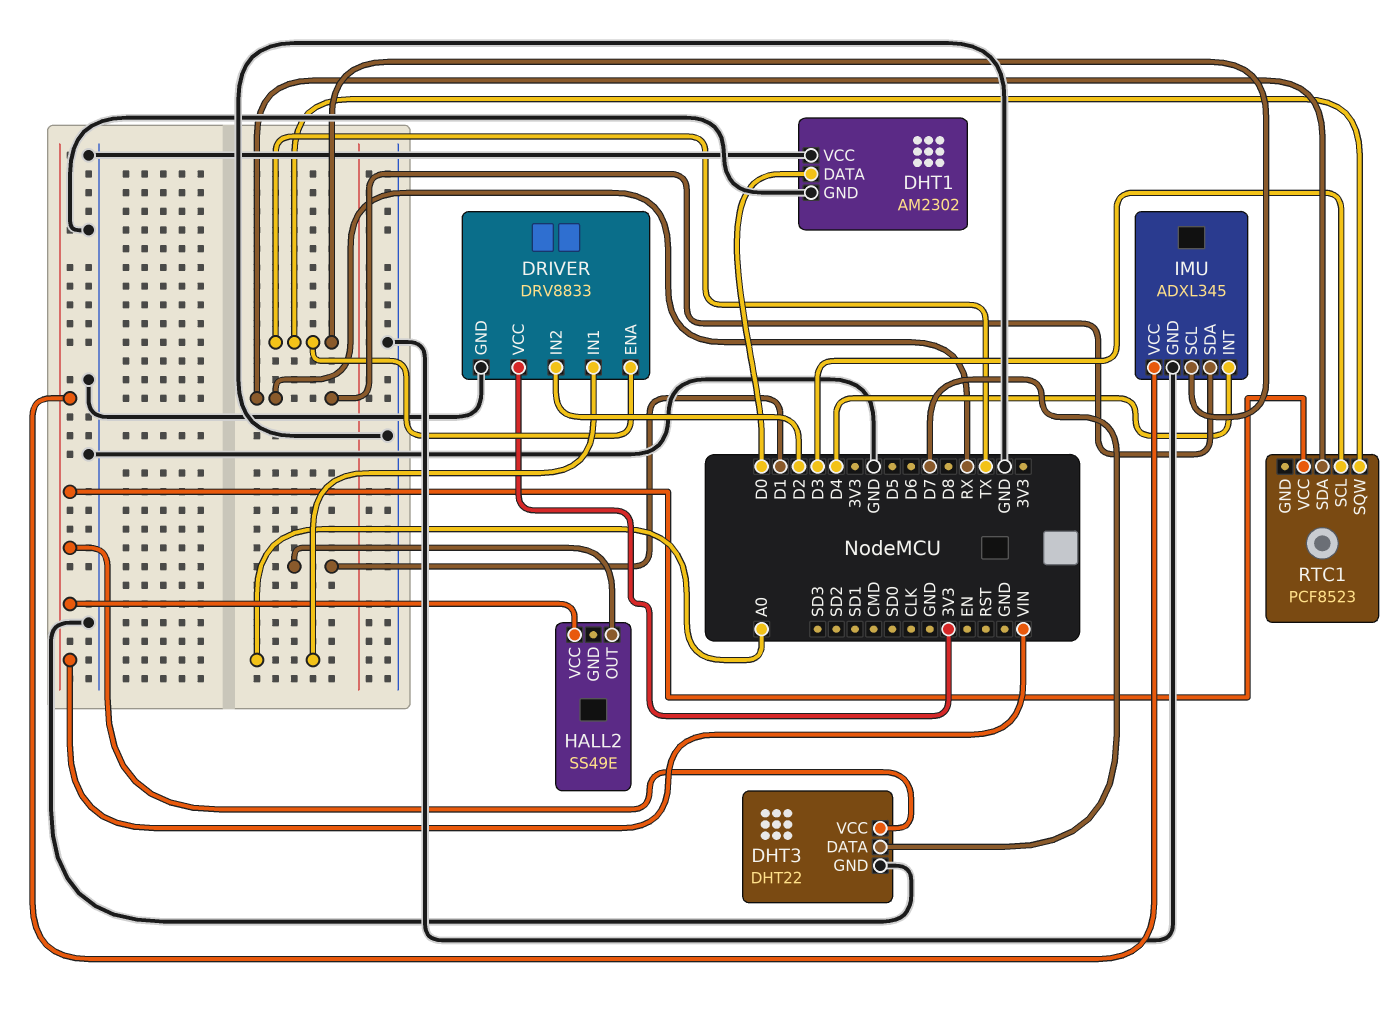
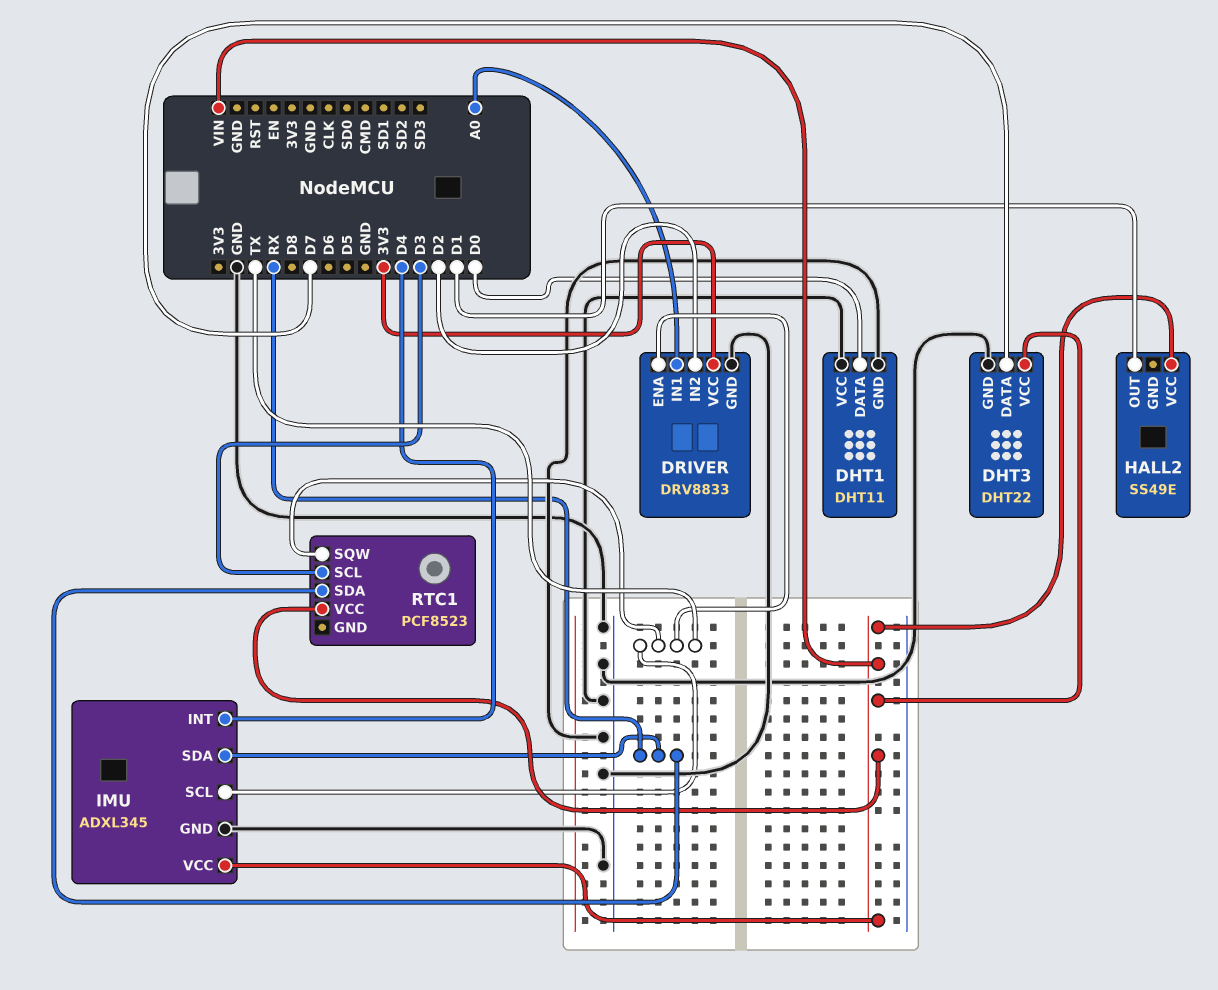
DHT1: AM2302 -> DHT11

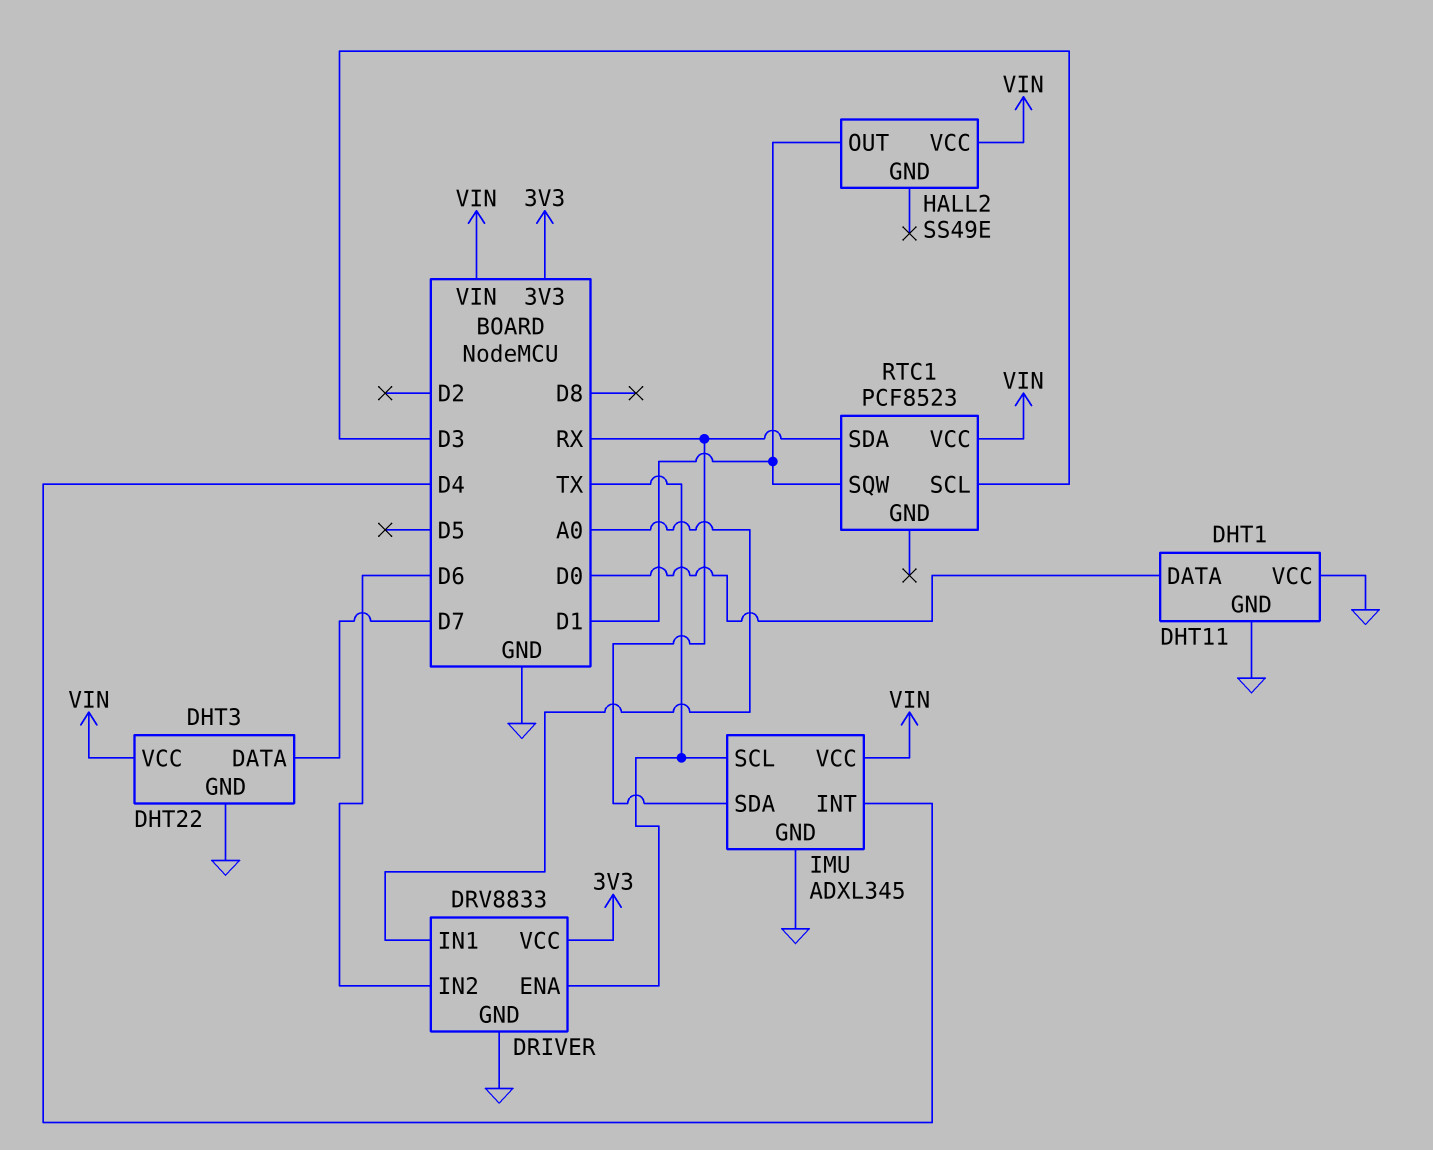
DRIVER pin IN2: D2 -> D6
RTC1 pin SQW: TX -> D1

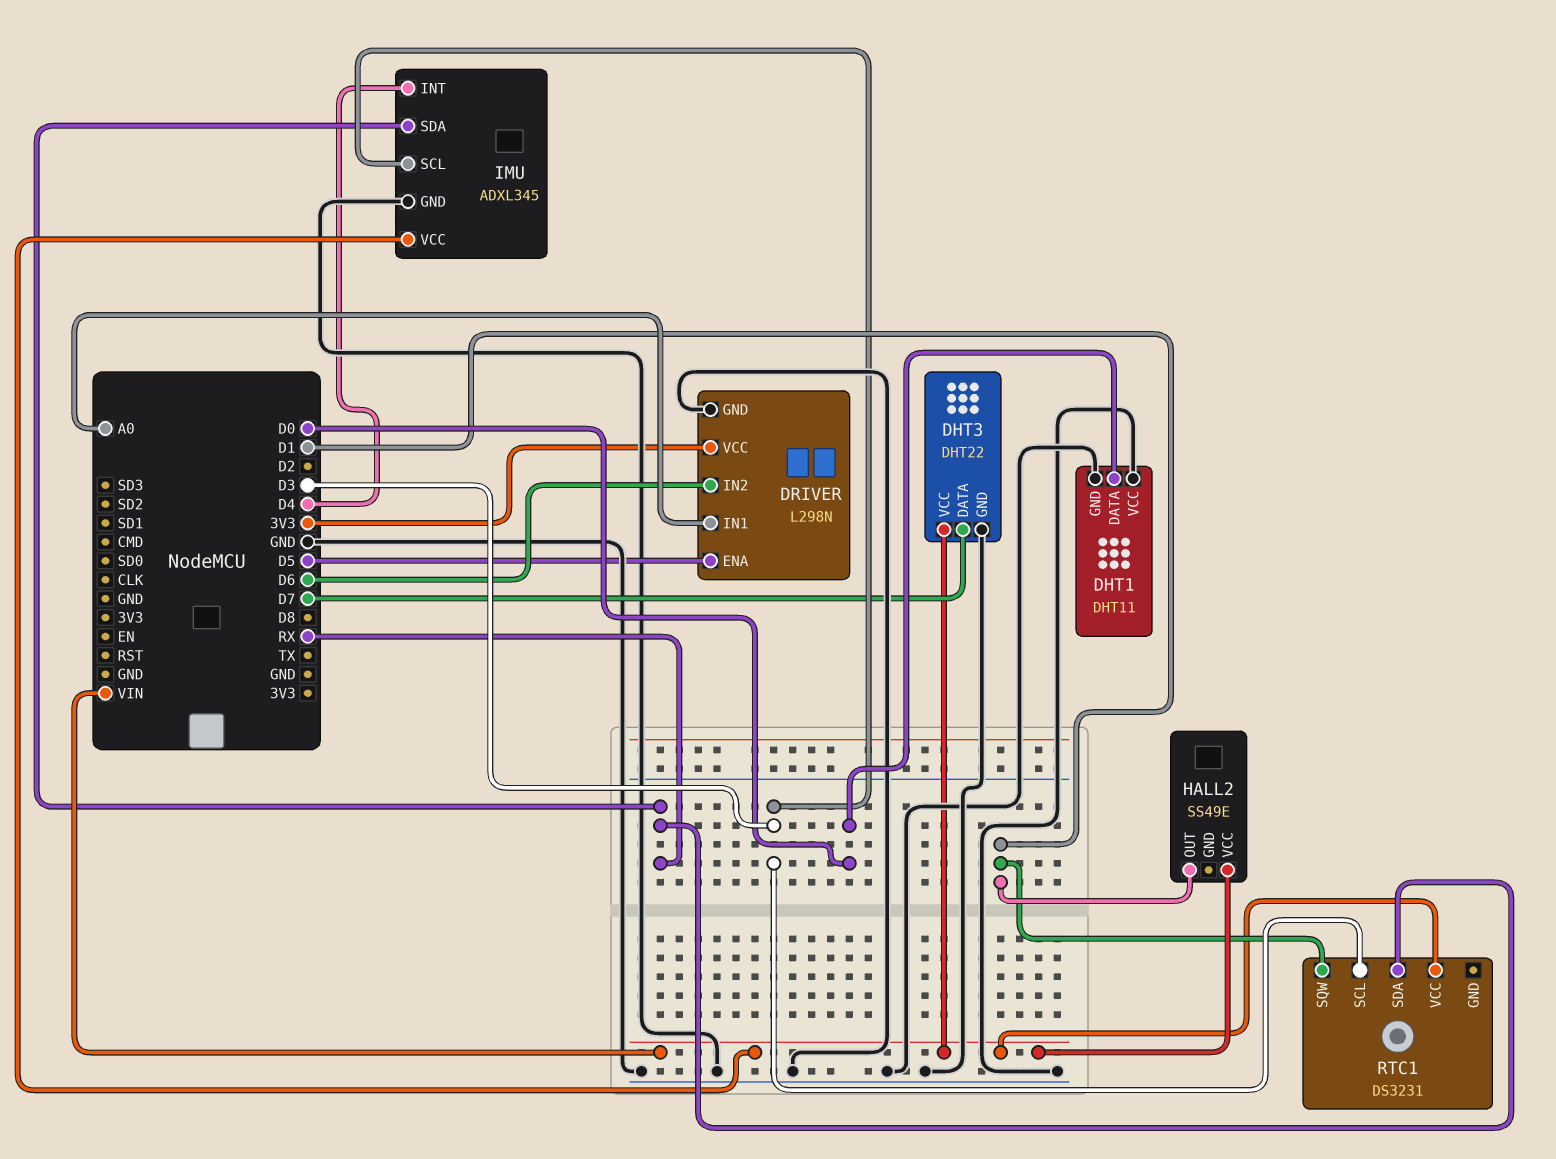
DRIVER: DRV8833 -> L298N
DRIVER pin ENA: TX -> D5
IMU pin SCL: TX -> D3
RTC1: PCF8523 -> DS3231

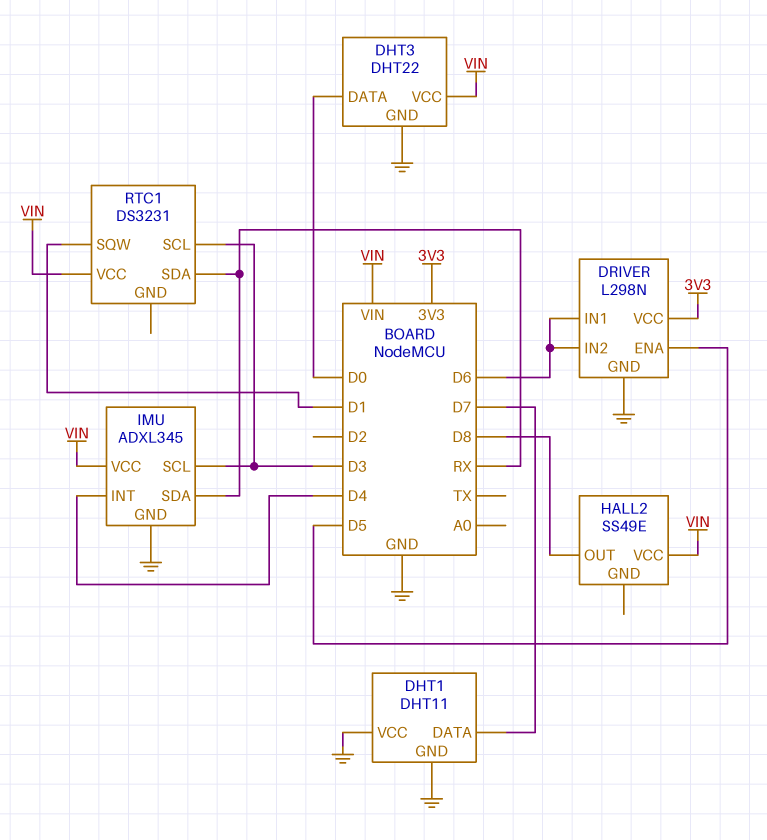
DHT1 pin DATA: D0 -> D7
DHT3 pin DATA: D7 -> D0
DRIVER pin IN1: A0 -> D6
HALL2 pin OUT: D1 -> D8

